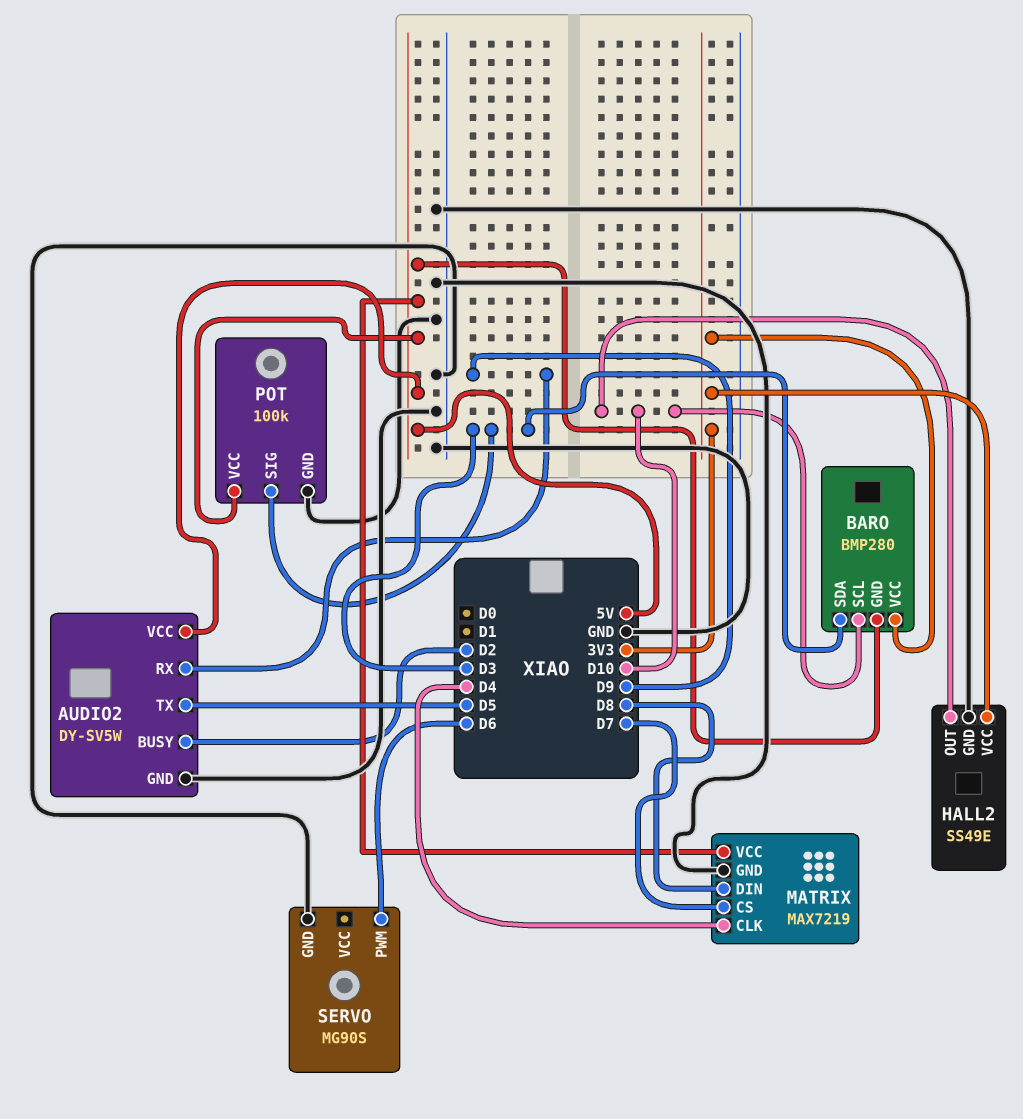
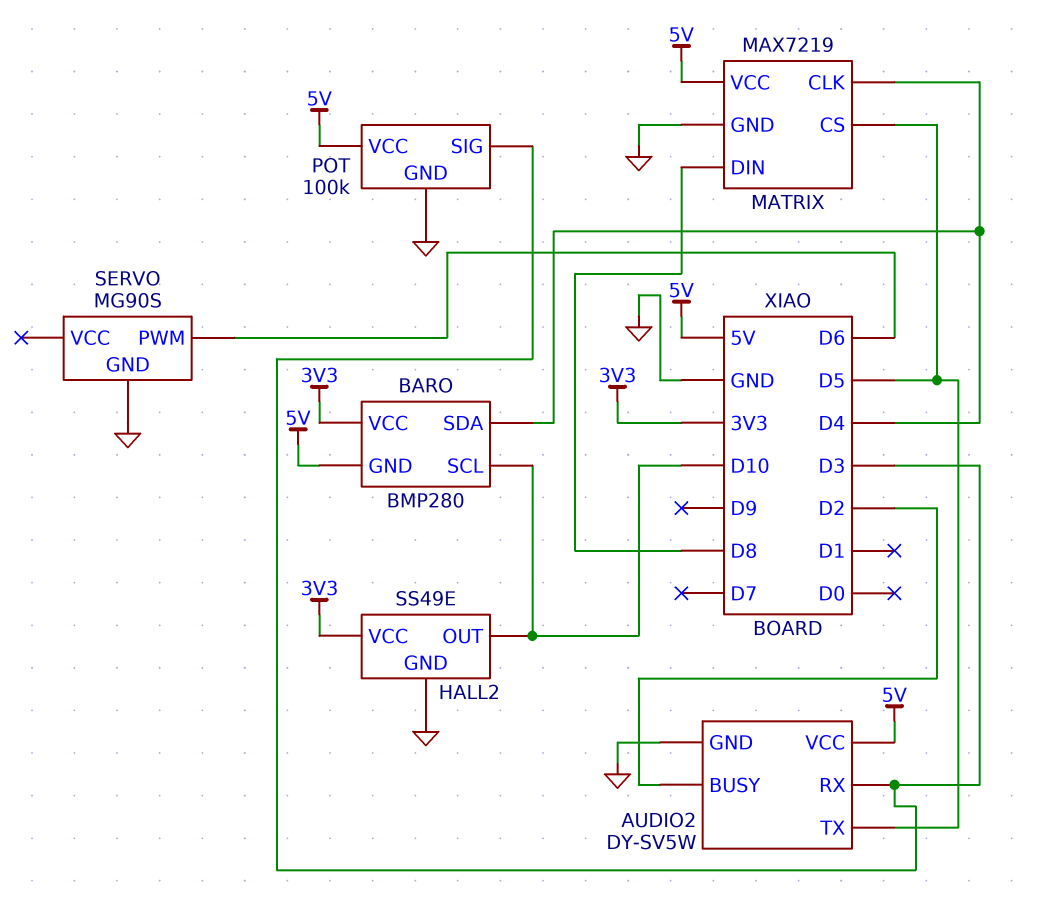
AUDIO2 pin RX: D9 -> D3
BARO pin SDA: D3 -> D4
MATRIX pin CS: D7 -> D5

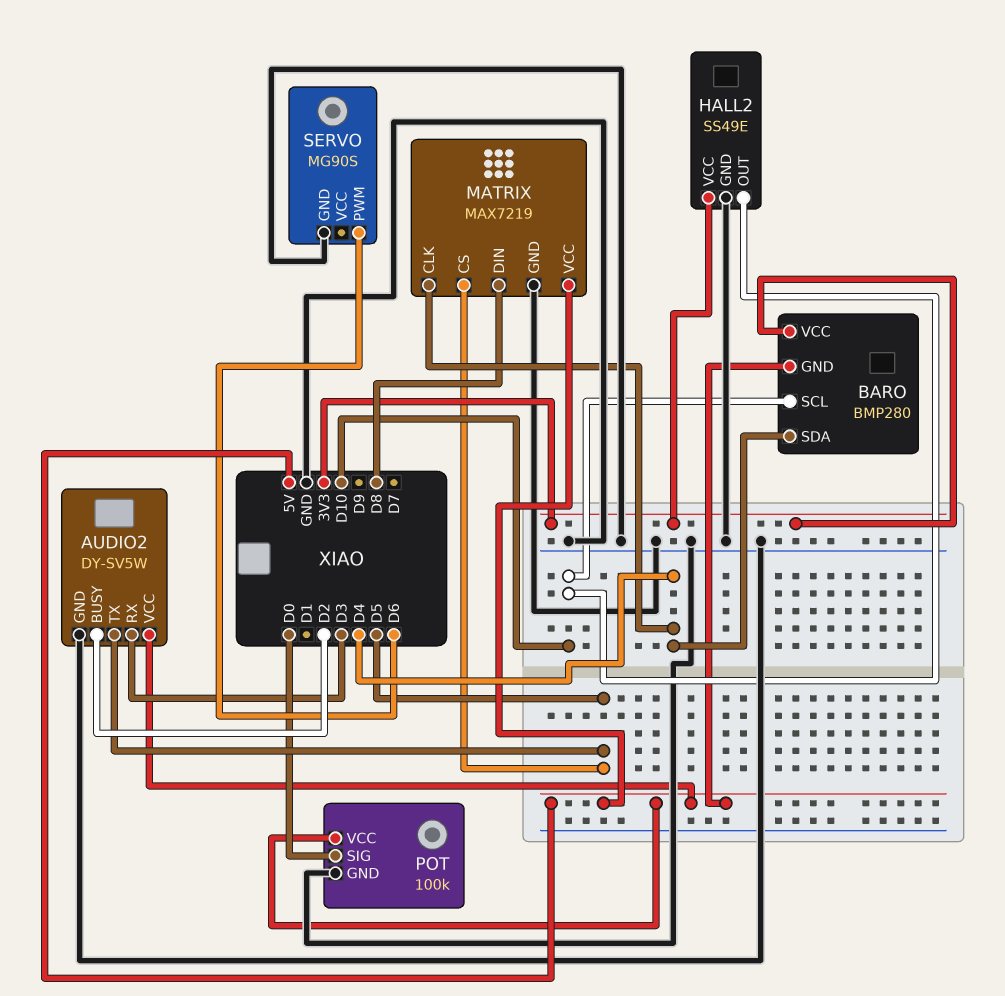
POT pin SIG: D3 -> D0

